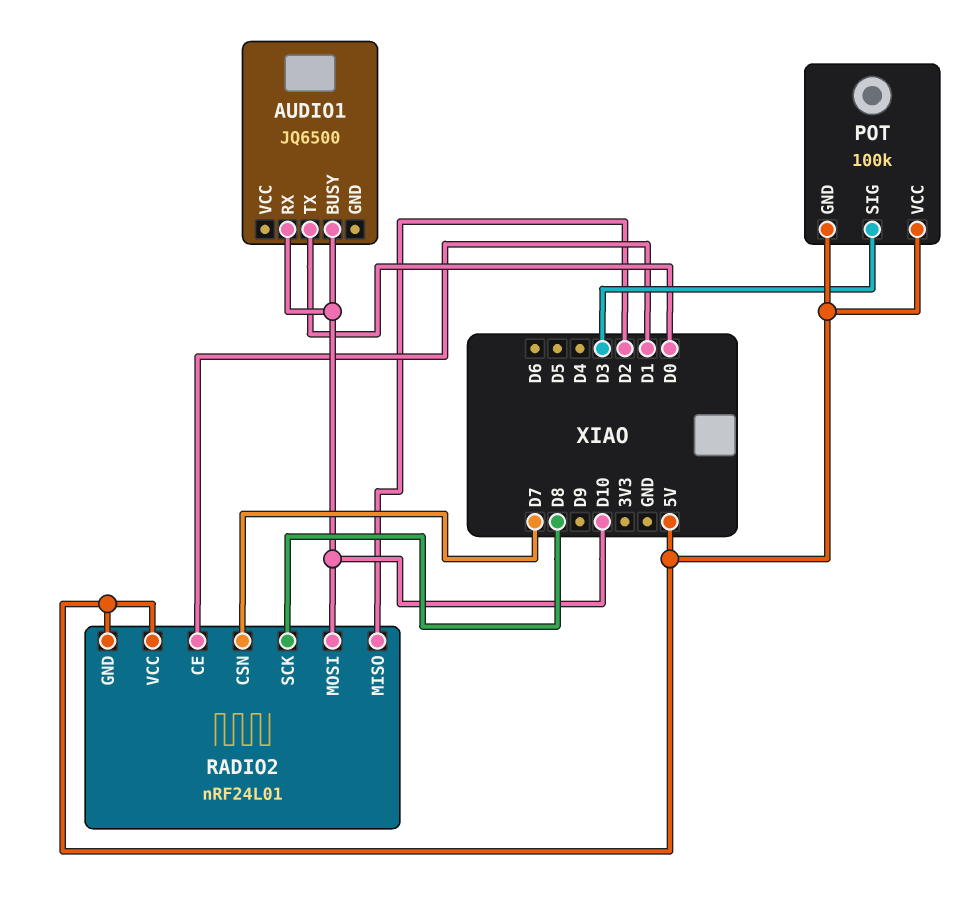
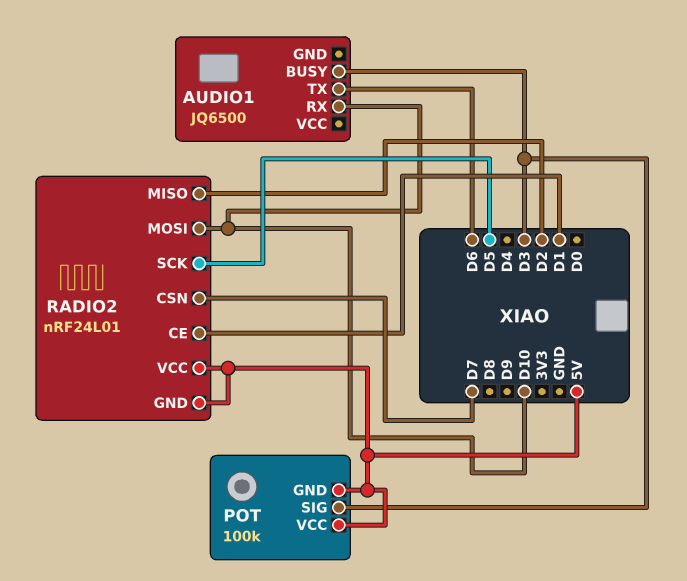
AUDIO1 pin BUSY: D10 -> D3
AUDIO1 pin TX: D0 -> D6
RADIO2 pin SCK: D8 -> D5

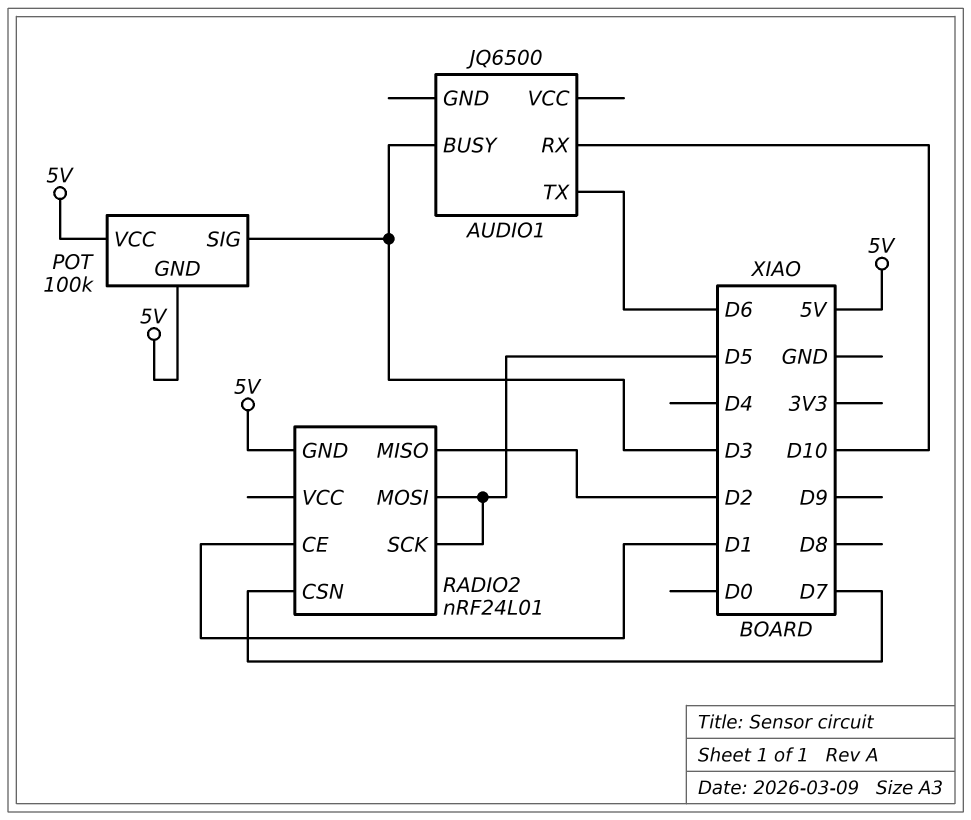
RADIO2 pin MOSI: D10 -> D5
RADIO2 pin VCC: 5V -> none

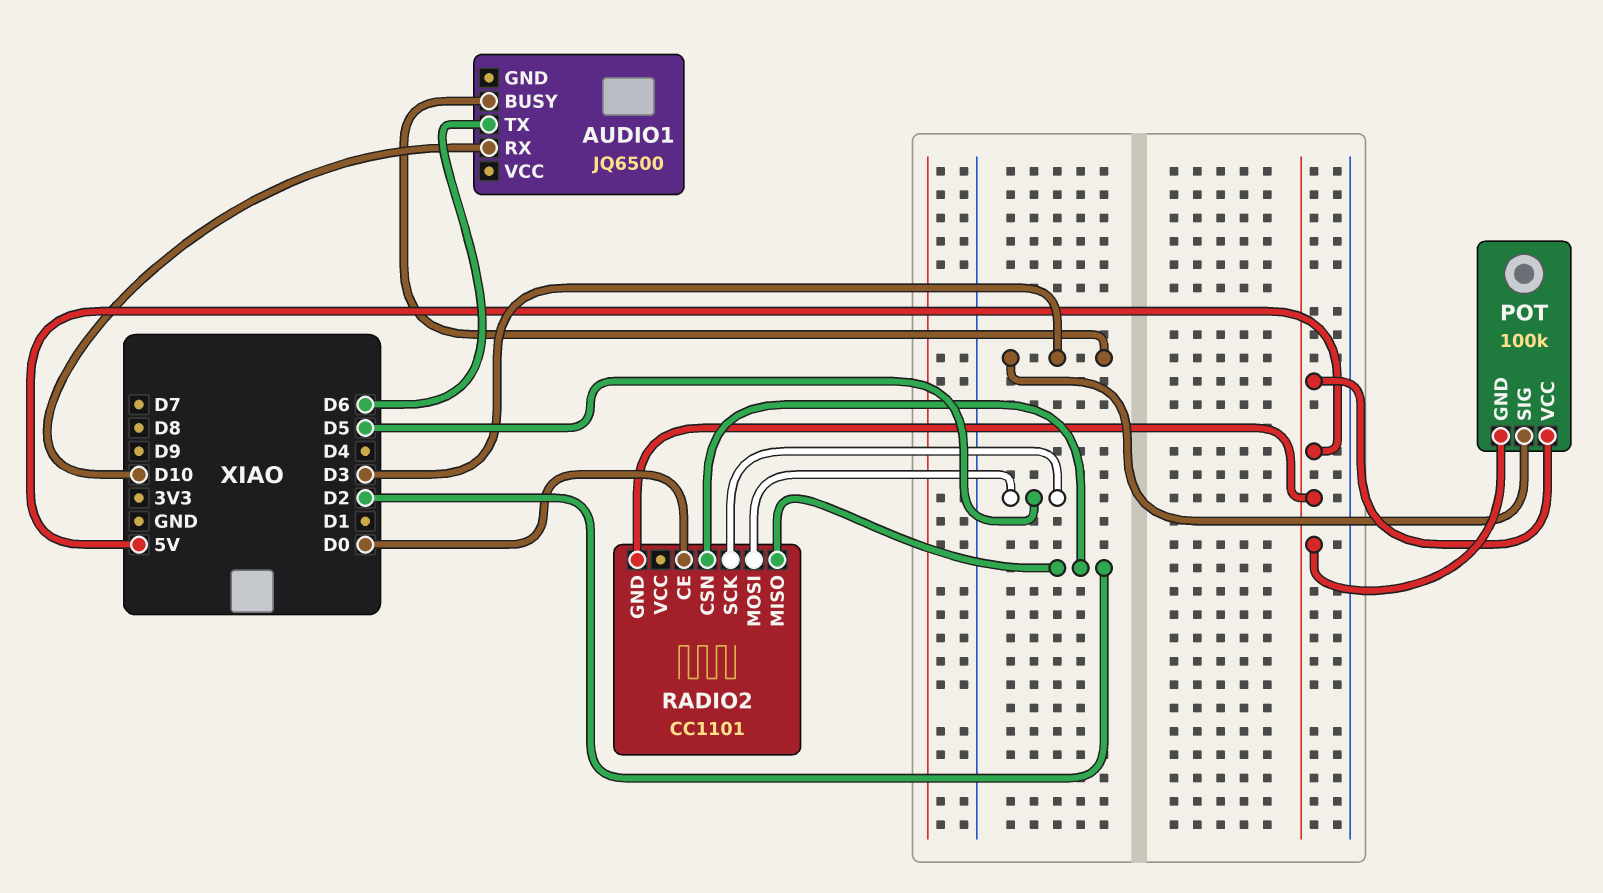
RADIO2: nRF24L01 -> CC1101
RADIO2 pin CE: D1 -> D0
RADIO2 pin CSN: D7 -> D2

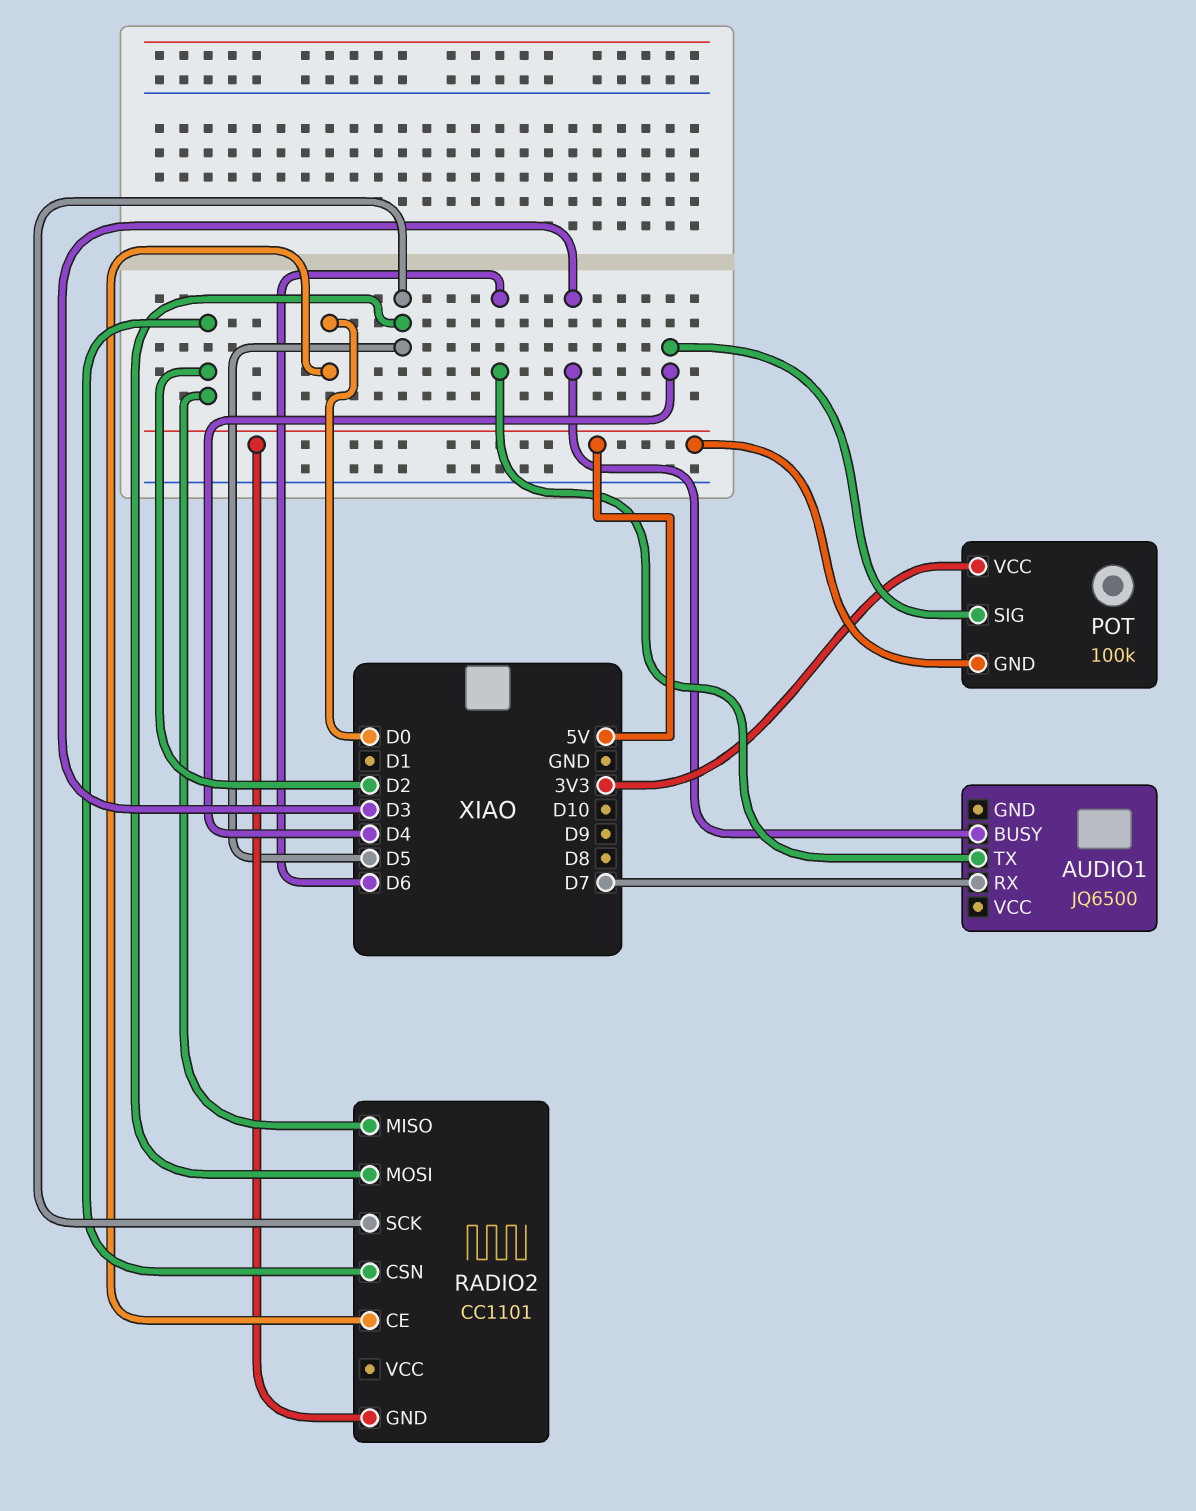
AUDIO1 pin RX: D10 -> D7
POT pin SIG: D3 -> D4
POT pin VCC: 5V -> 3V3

